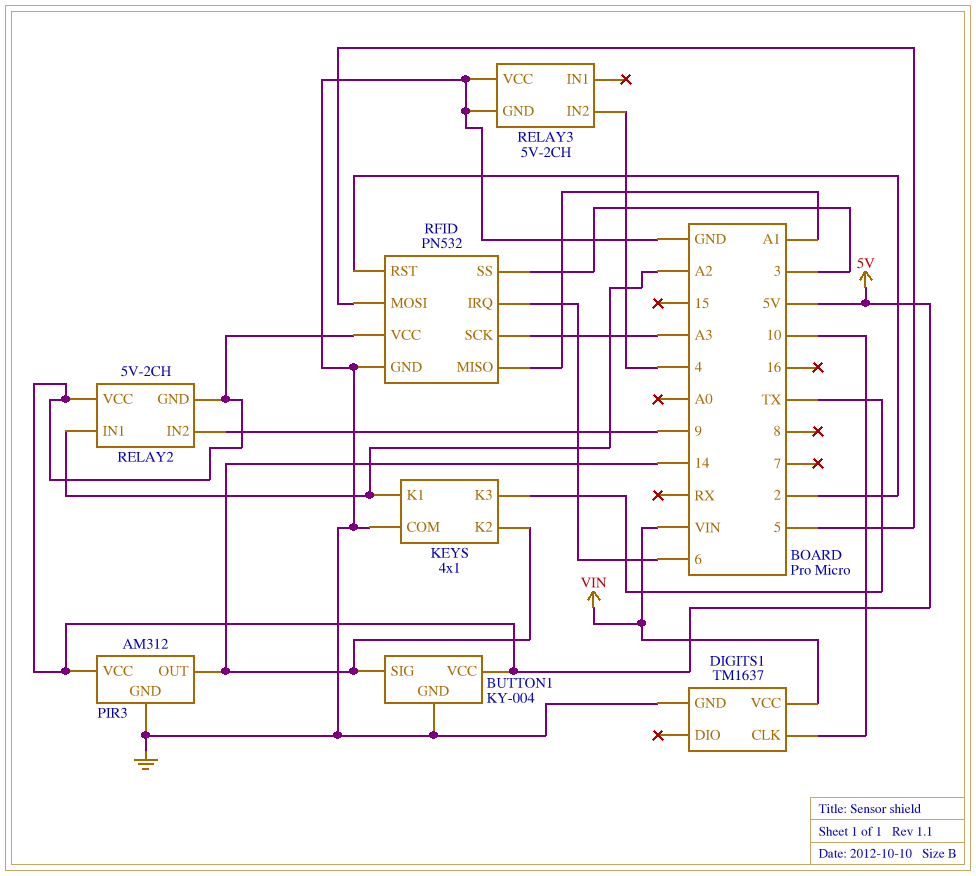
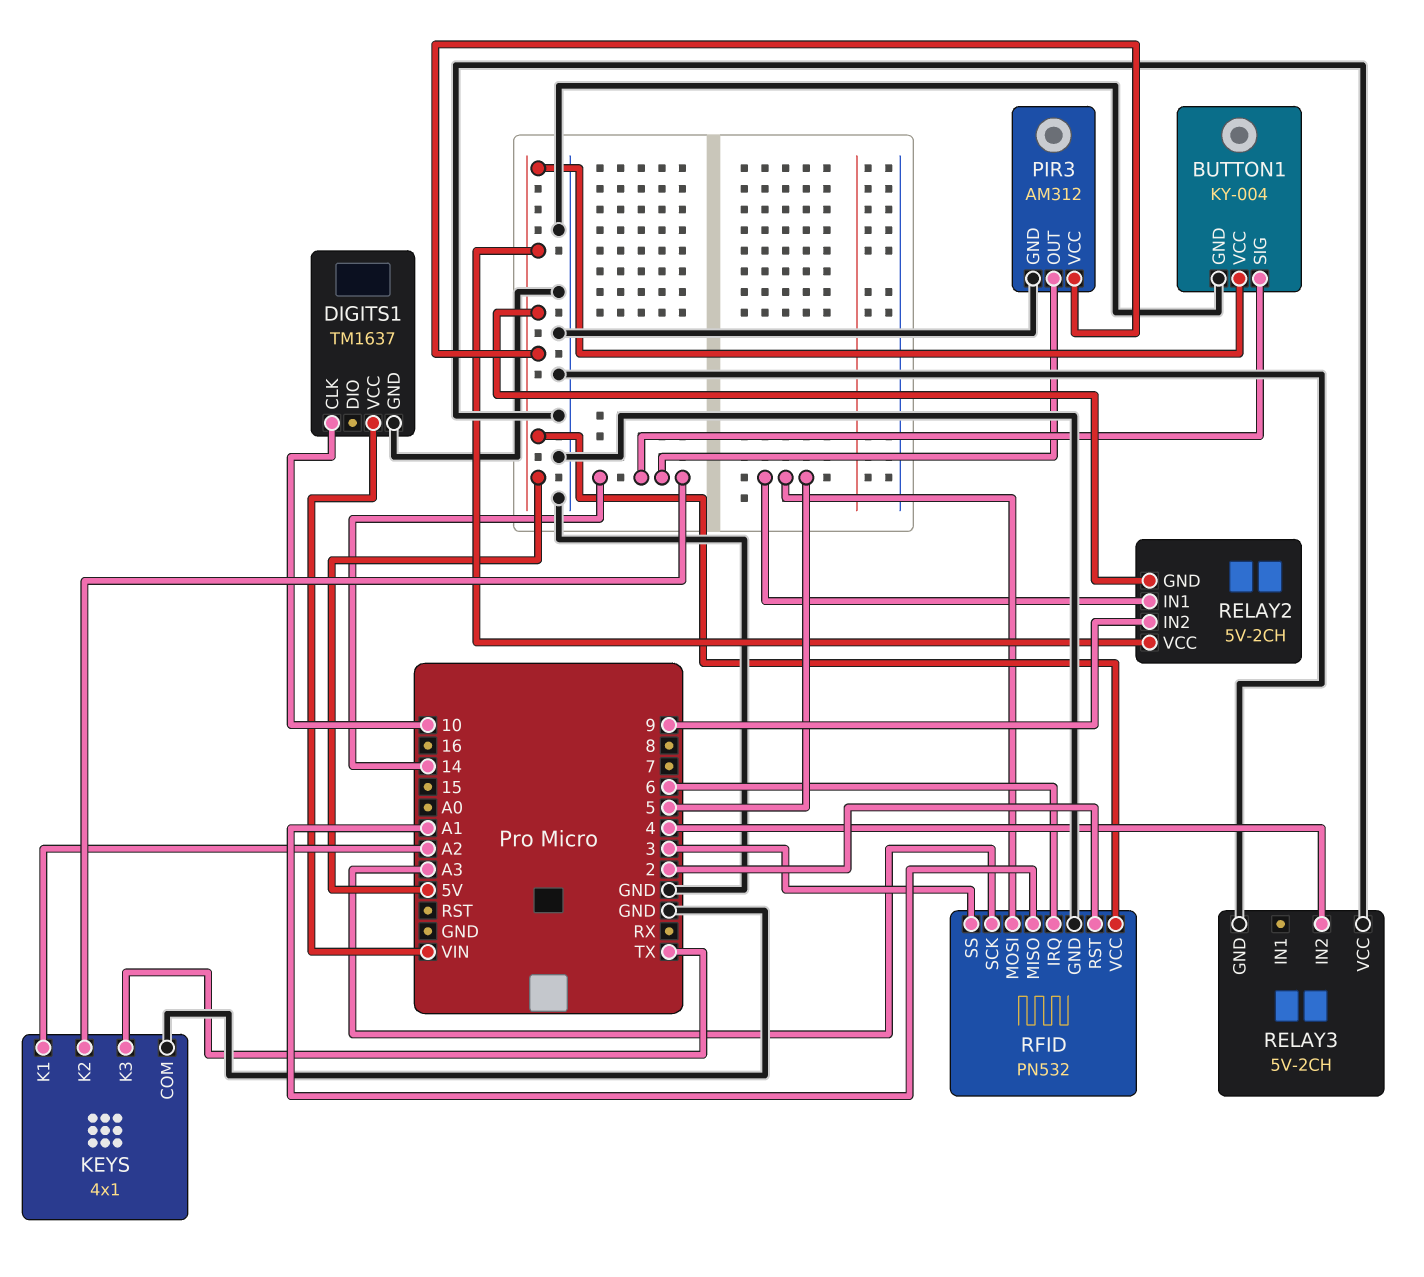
RELAY2 pin IN1: A2 -> 5

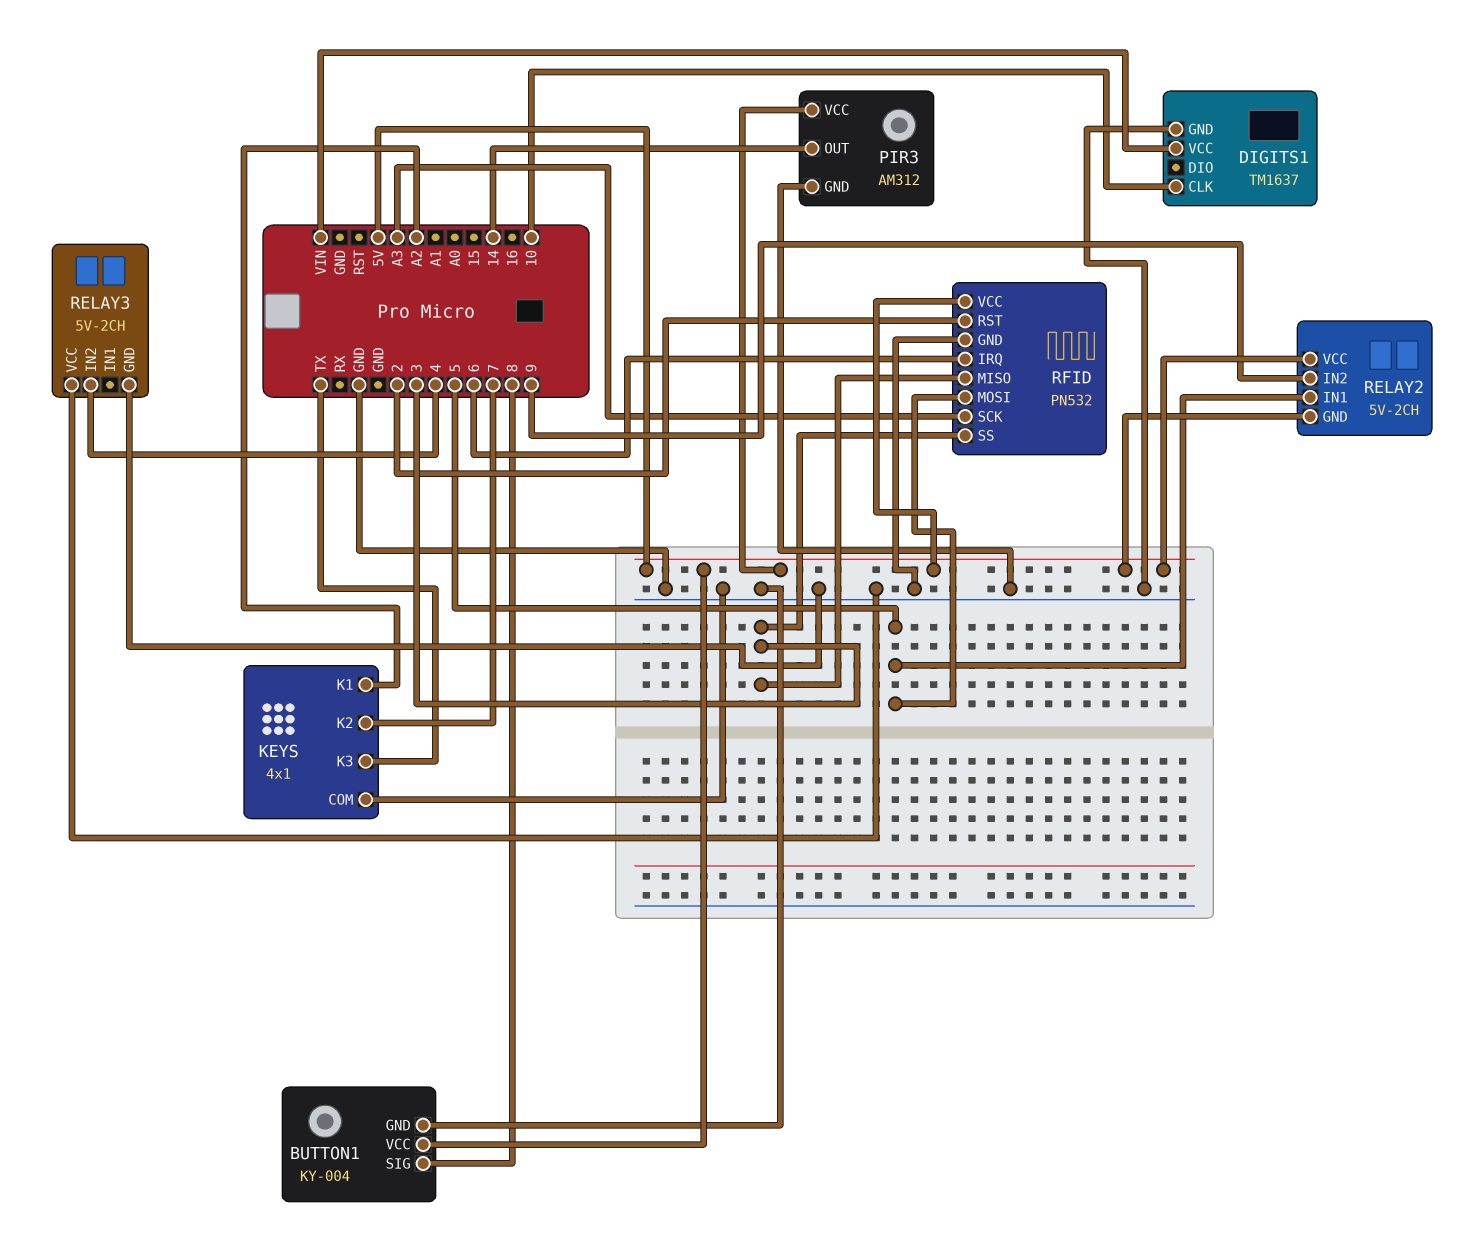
BUTTON1 pin SIG: 14 -> 8
KEYS pin K2: 14 -> 7
RFID pin MISO: A1 -> 3

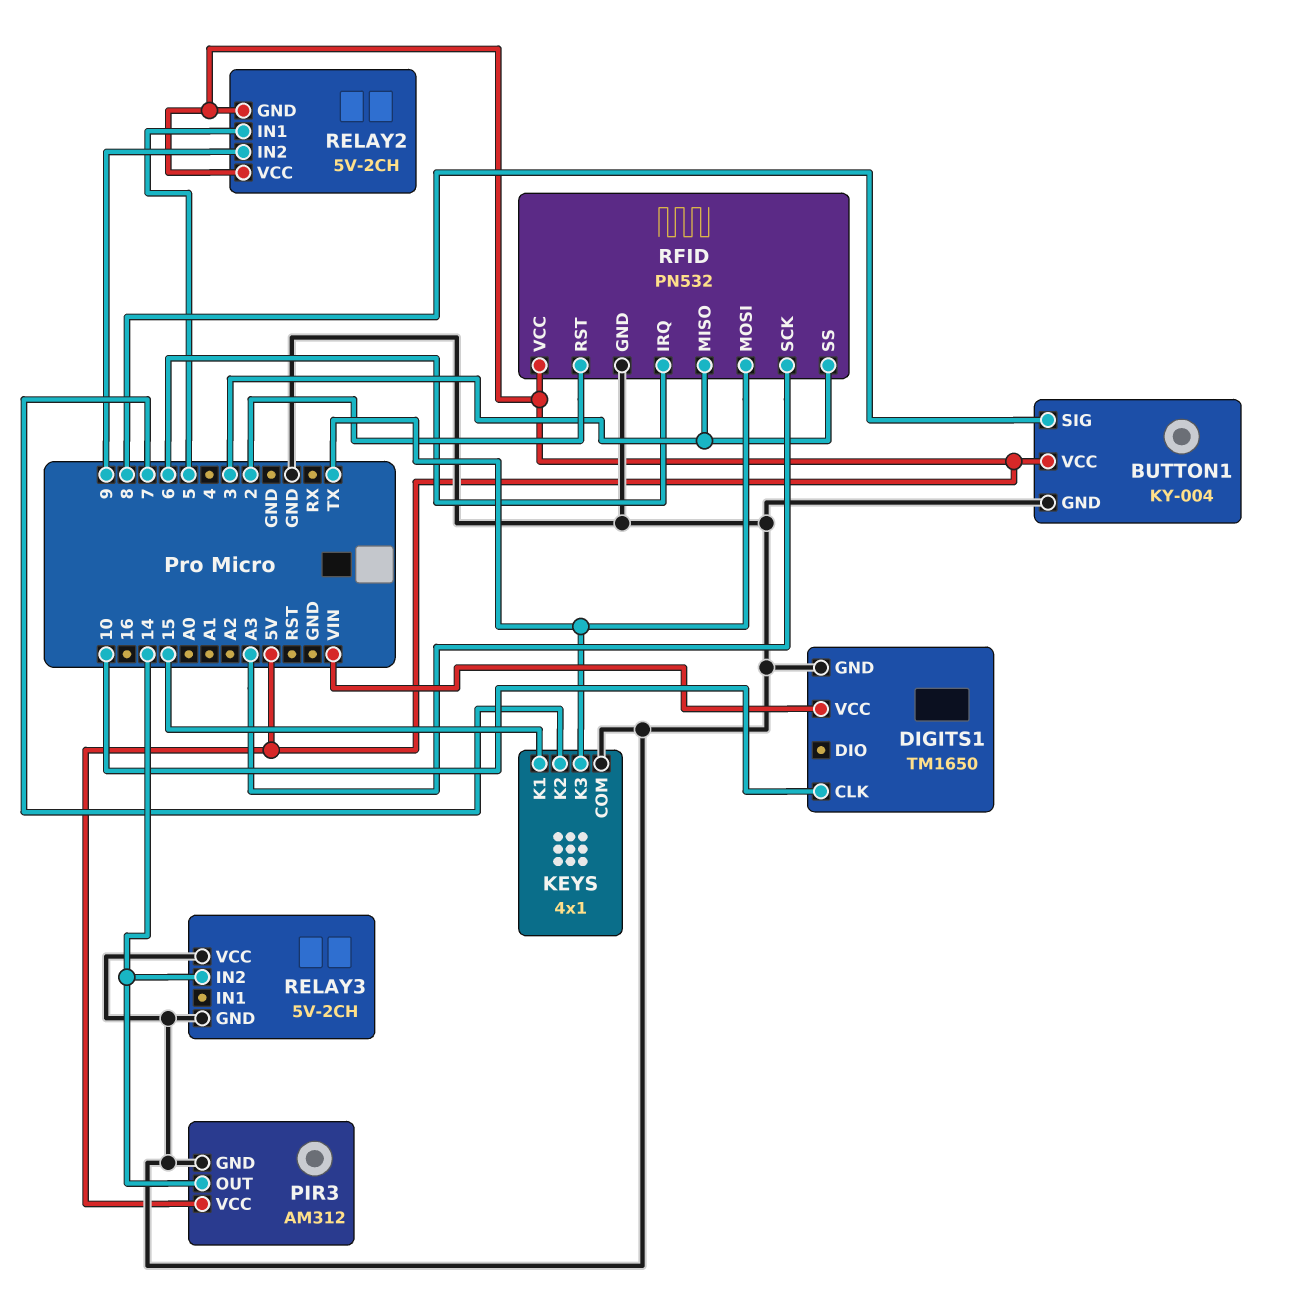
DIGITS1: TM1637 -> TM1650
KEYS pin K1: A2 -> 15
RELAY3 pin IN2: 4 -> 14
RFID pin MOSI: 5 -> TX

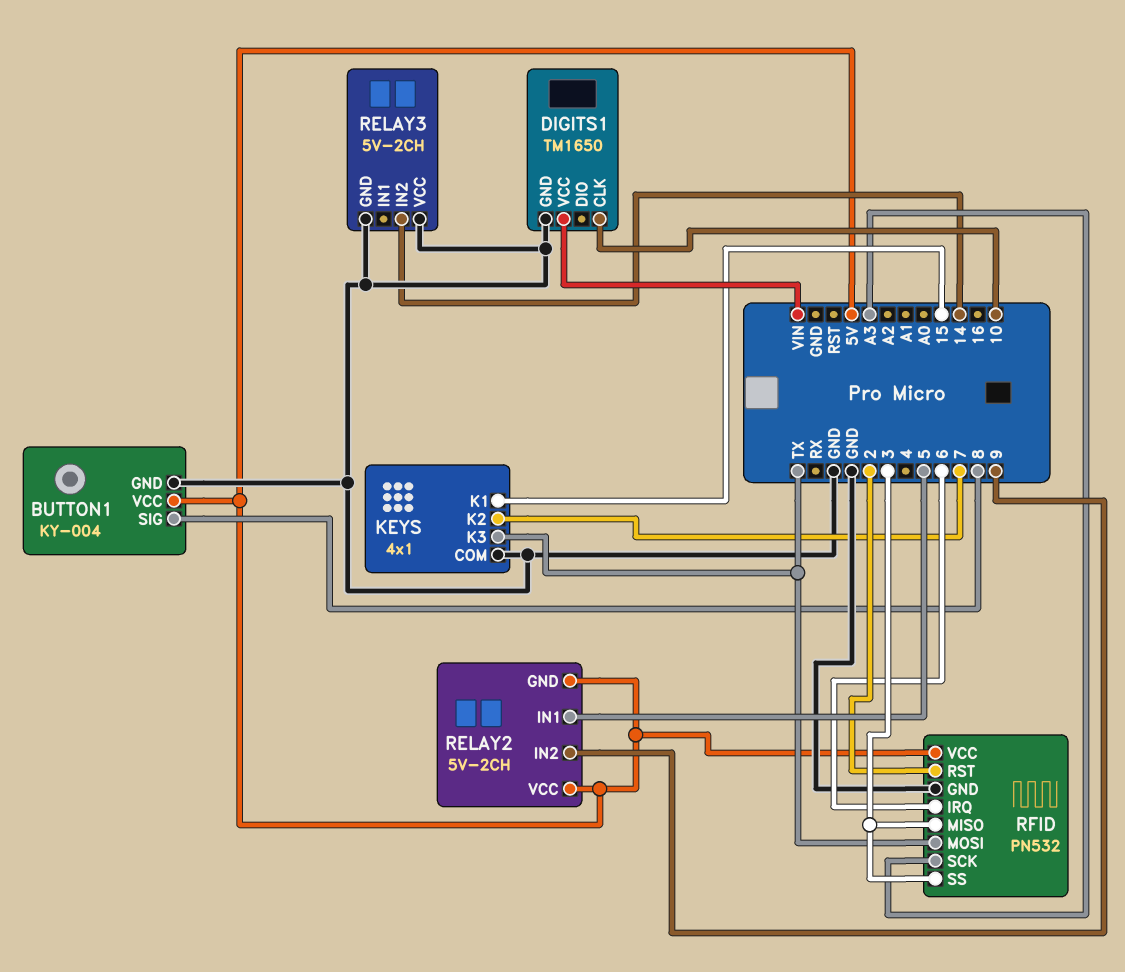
PIR3: AM312 -> none
PIR3 pin GND: GND -> none
PIR3 pin OUT: 14 -> none
PIR3 pin VCC: 5V -> none

